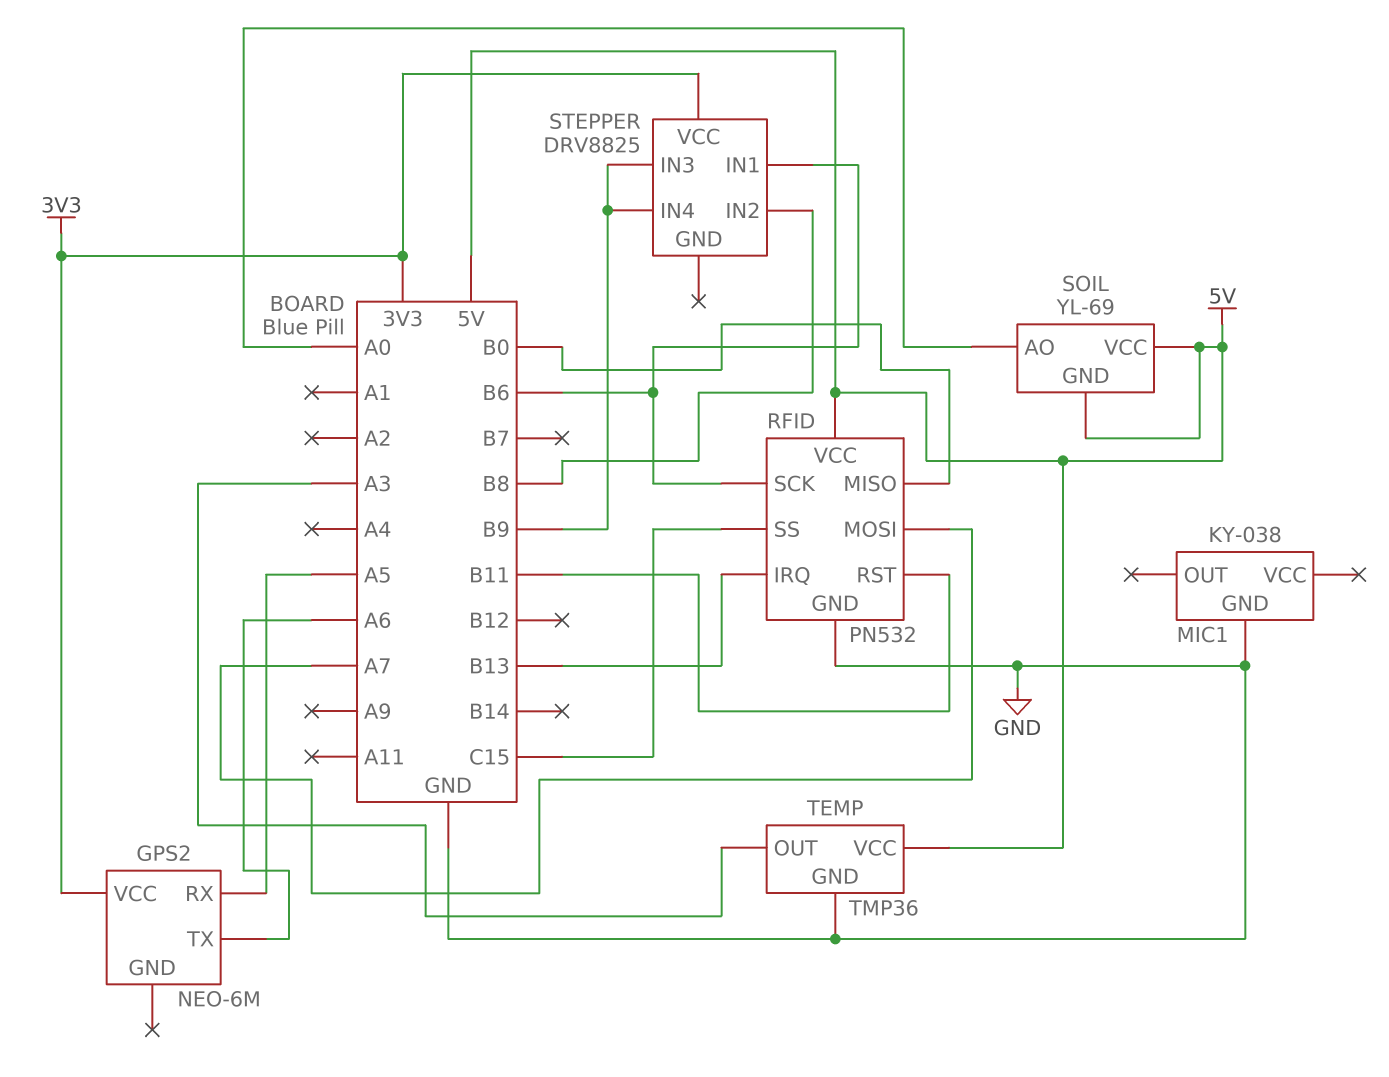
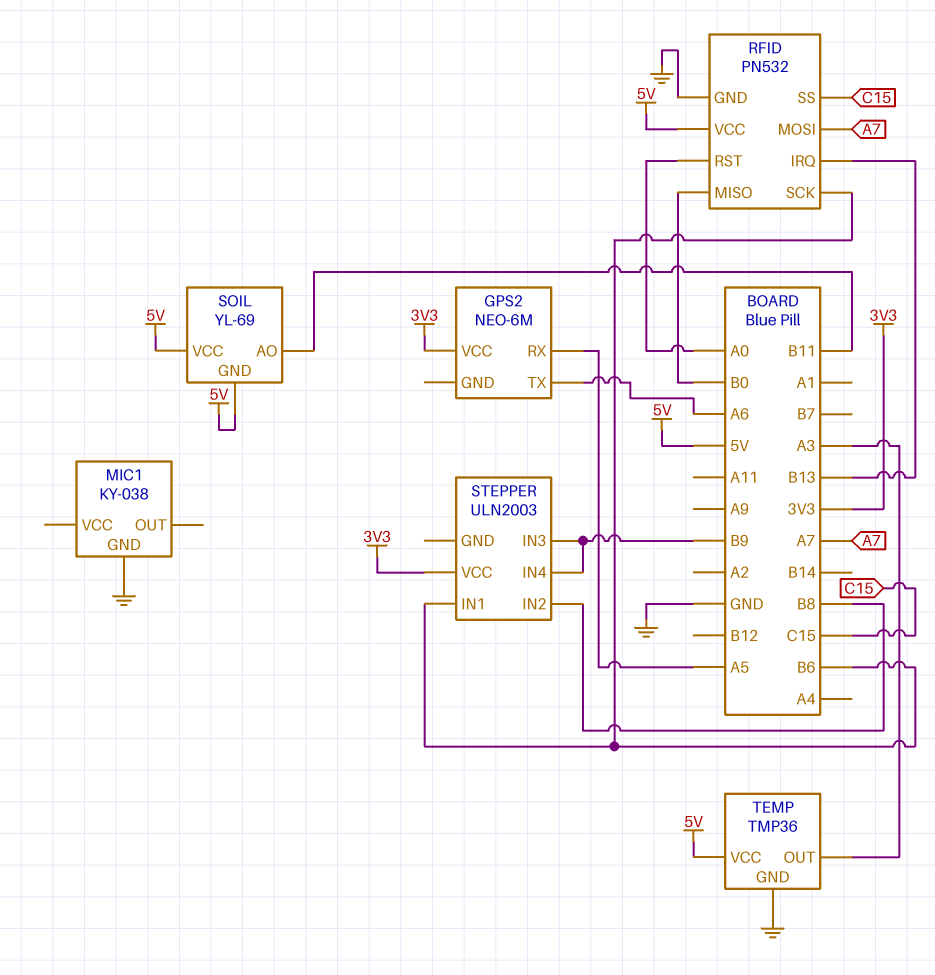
RFID pin RST: B11 -> A0
SOIL pin AO: A0 -> B11
STEPPER: DRV8825 -> ULN2003

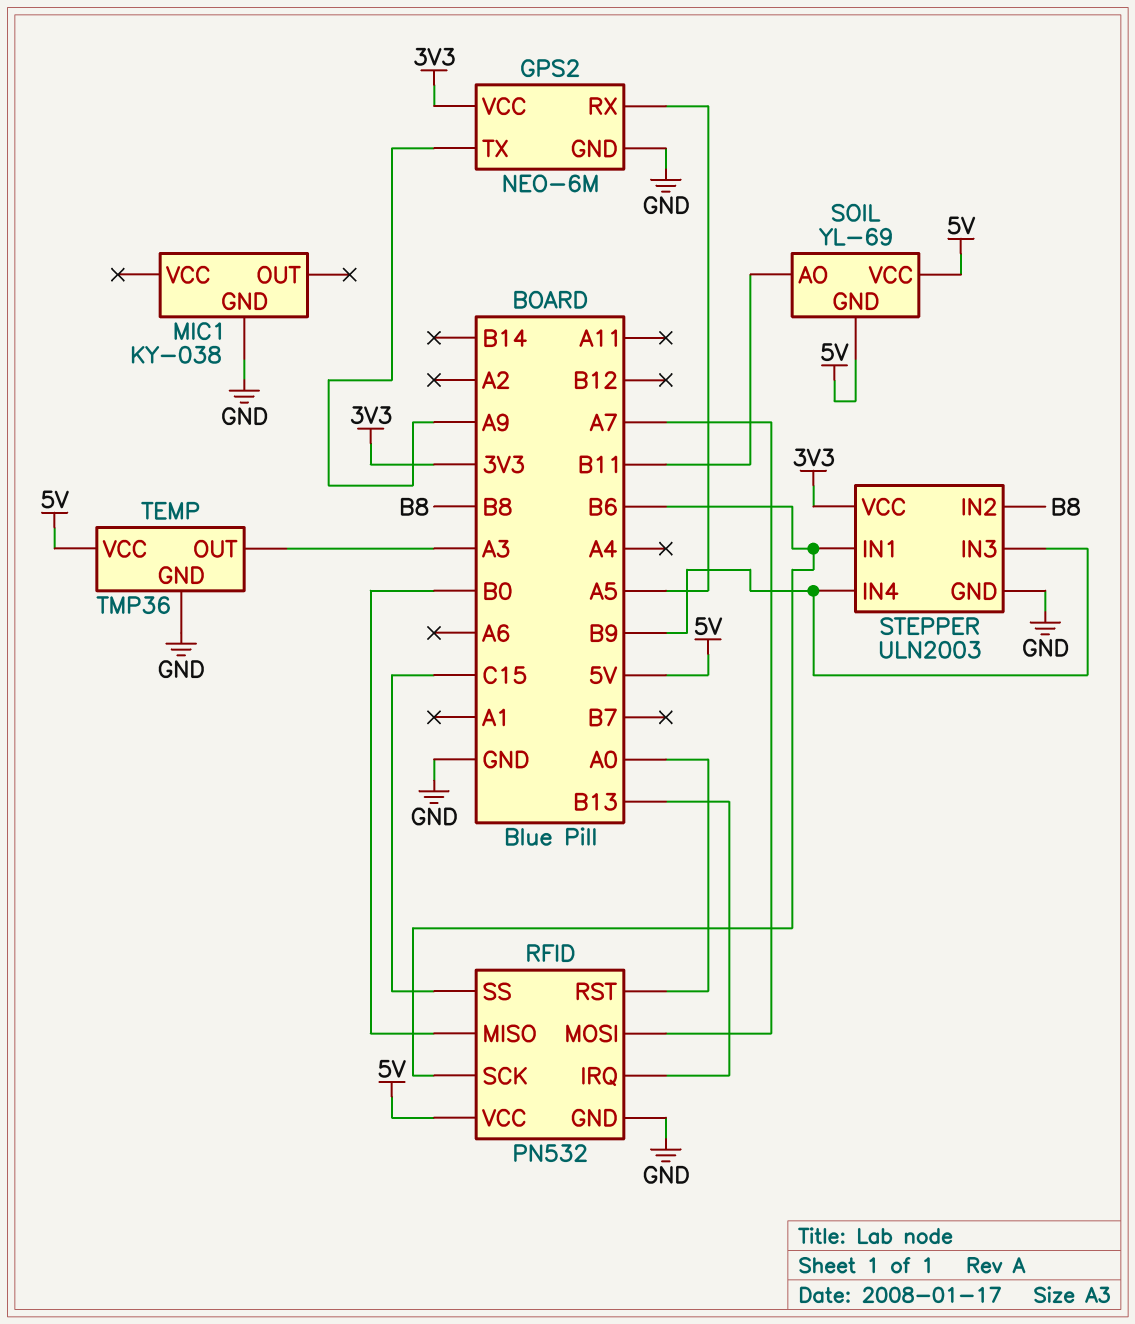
GPS2 pin GND: none -> GND
GPS2 pin TX: A6 -> A9
STEPPER pin GND: none -> GND

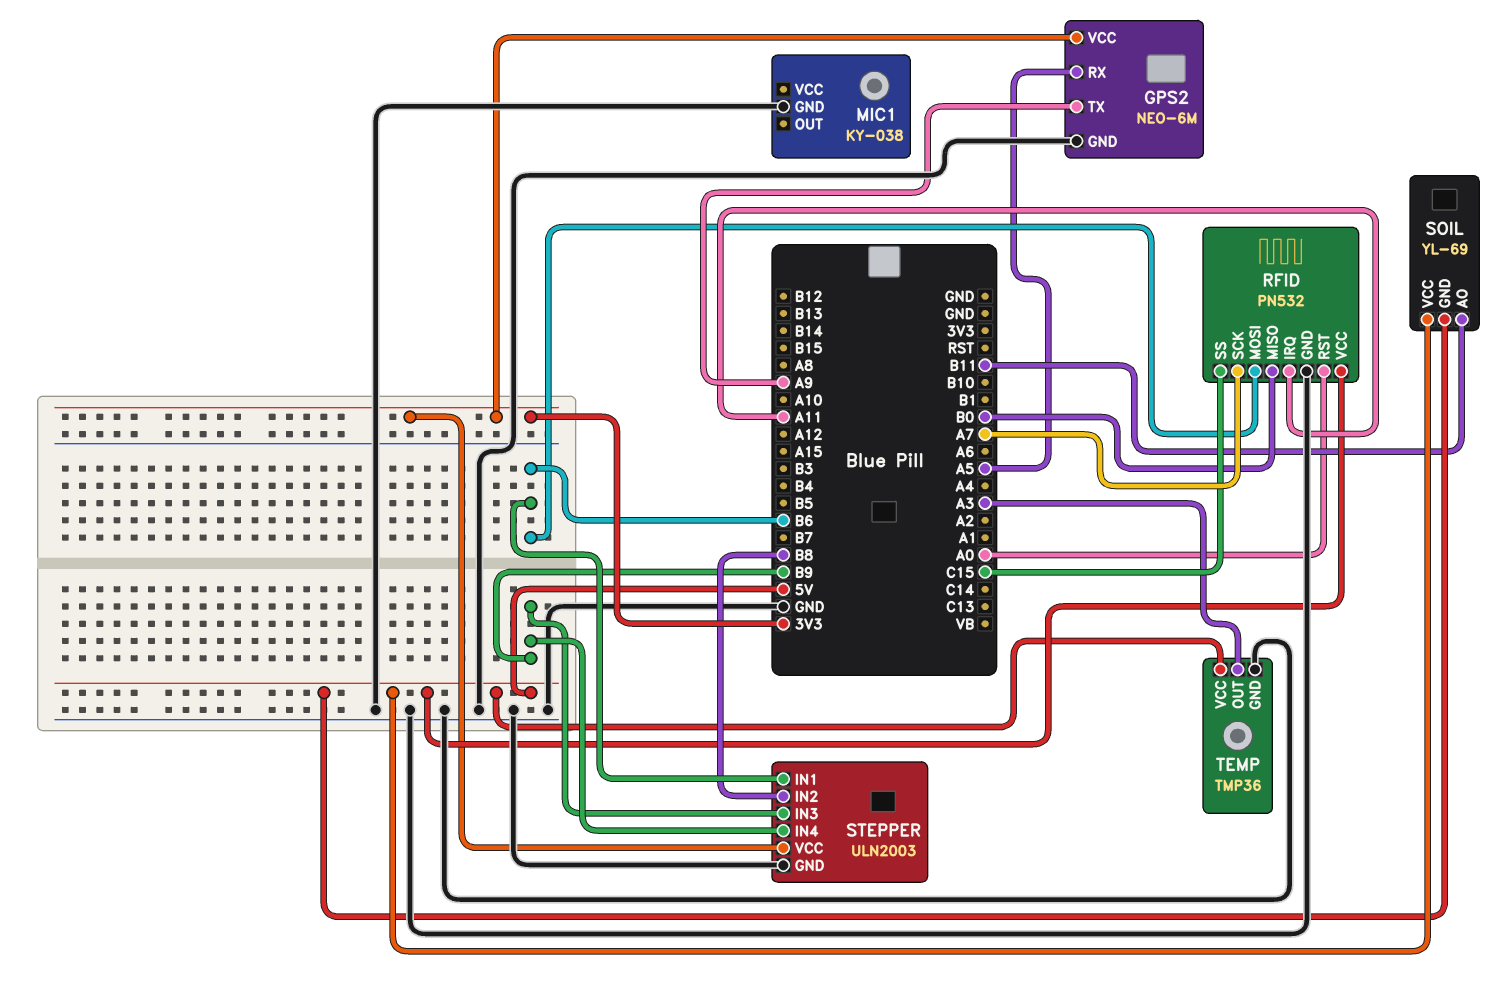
RFID pin IRQ: B13 -> A11
RFID pin MOSI: A7 -> B6
RFID pin SCK: B6 -> A7

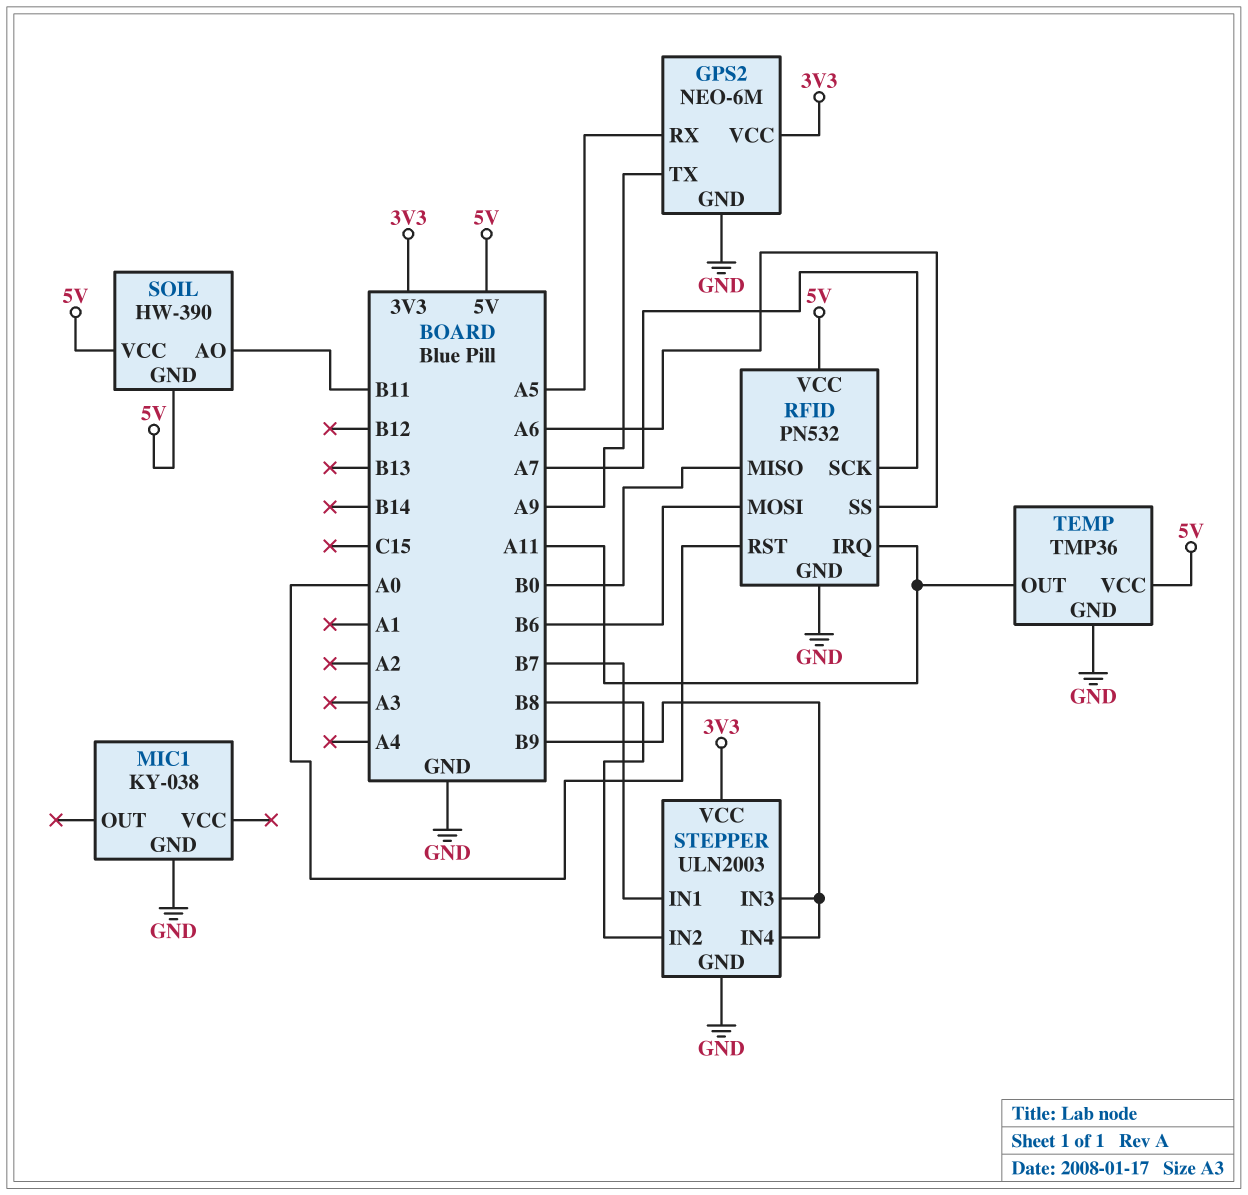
RFID pin SS: C15 -> A6
SOIL: YL-69 -> HW-390
STEPPER pin IN1: B6 -> B7
TEMP pin OUT: A3 -> A11

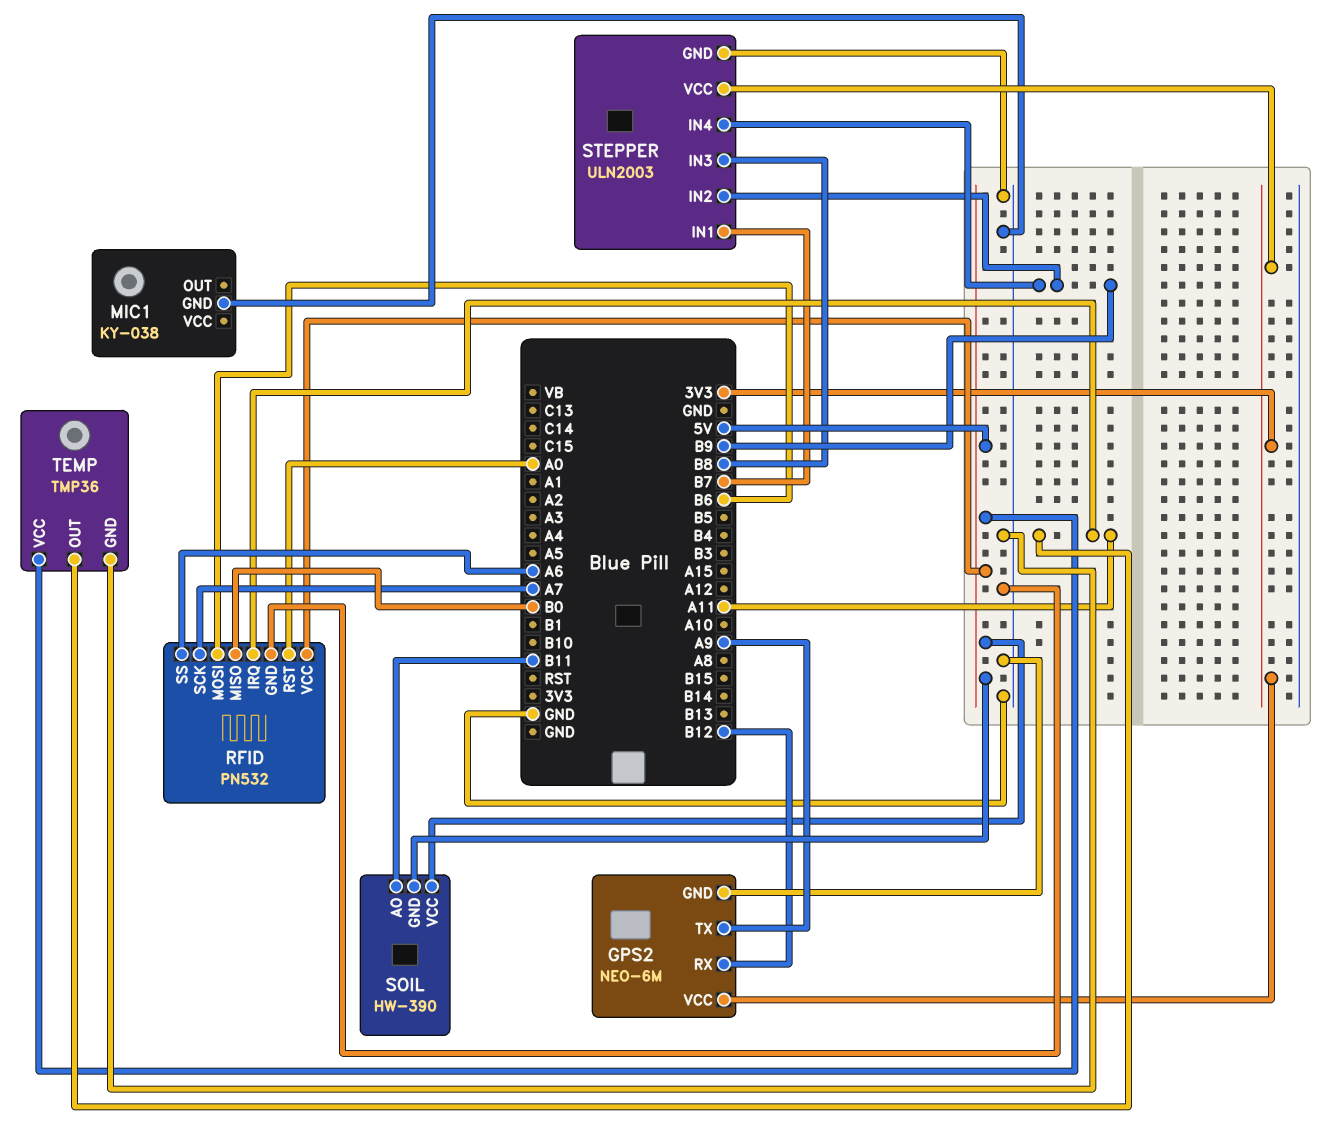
GPS2 pin RX: A5 -> B12
STEPPER pin IN2: B8 -> B9
STEPPER pin IN3: B9 -> B8

